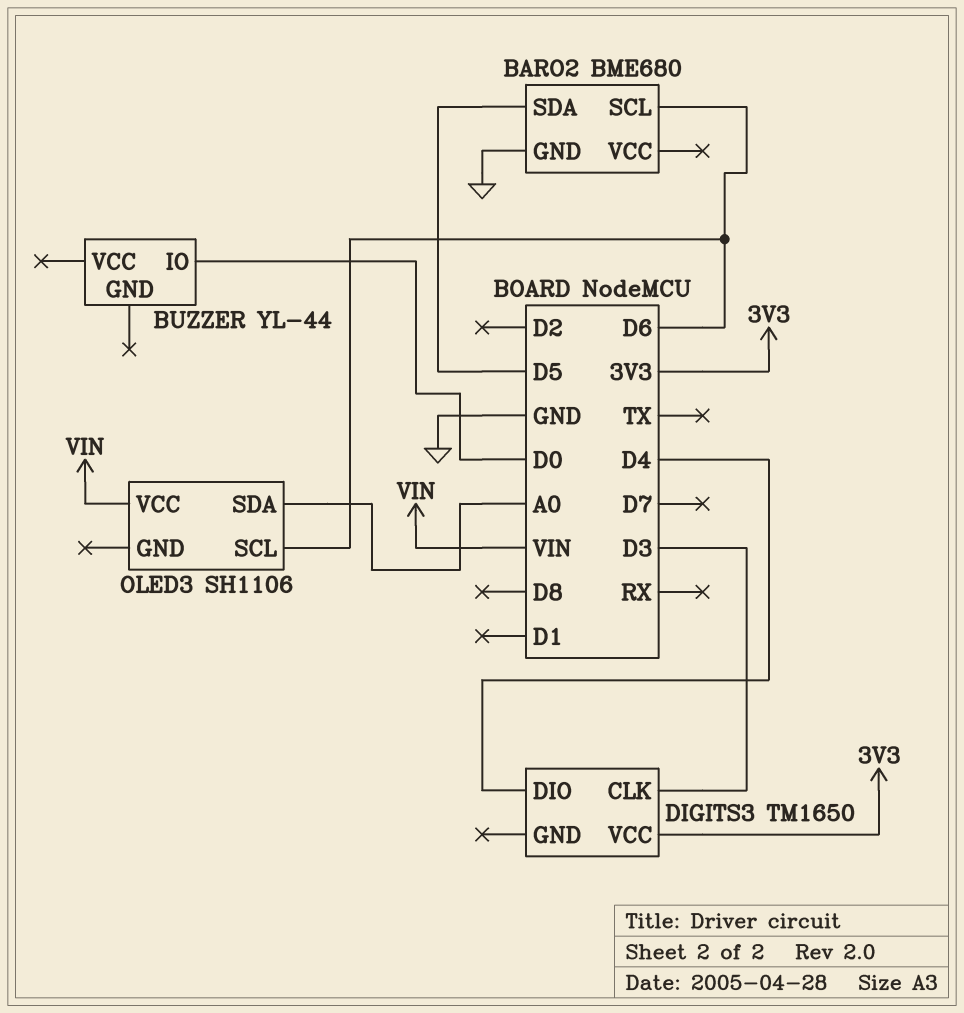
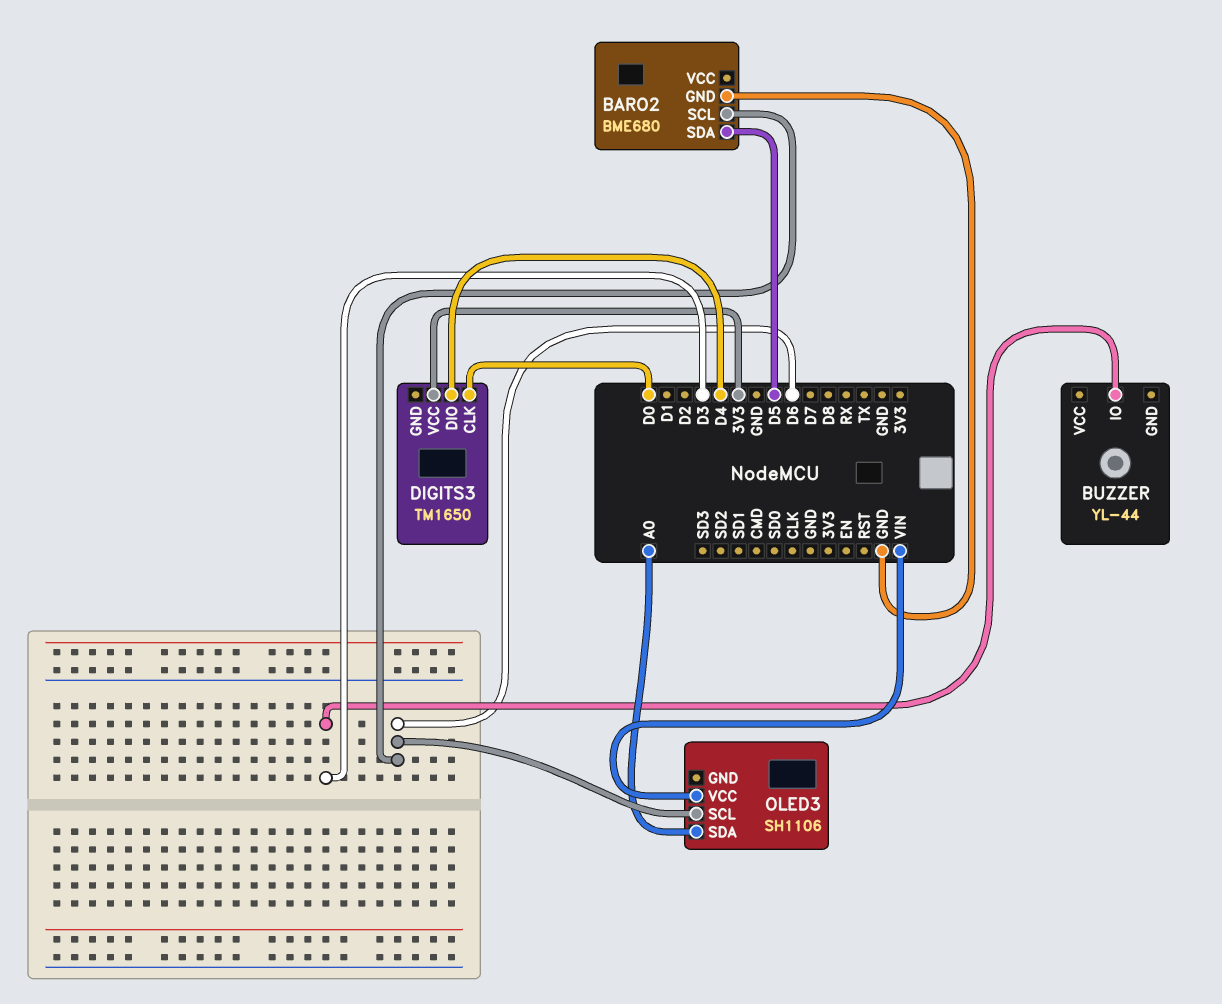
BUZZER pin IO: D0 -> D3
DIGITS3 pin CLK: D3 -> D0

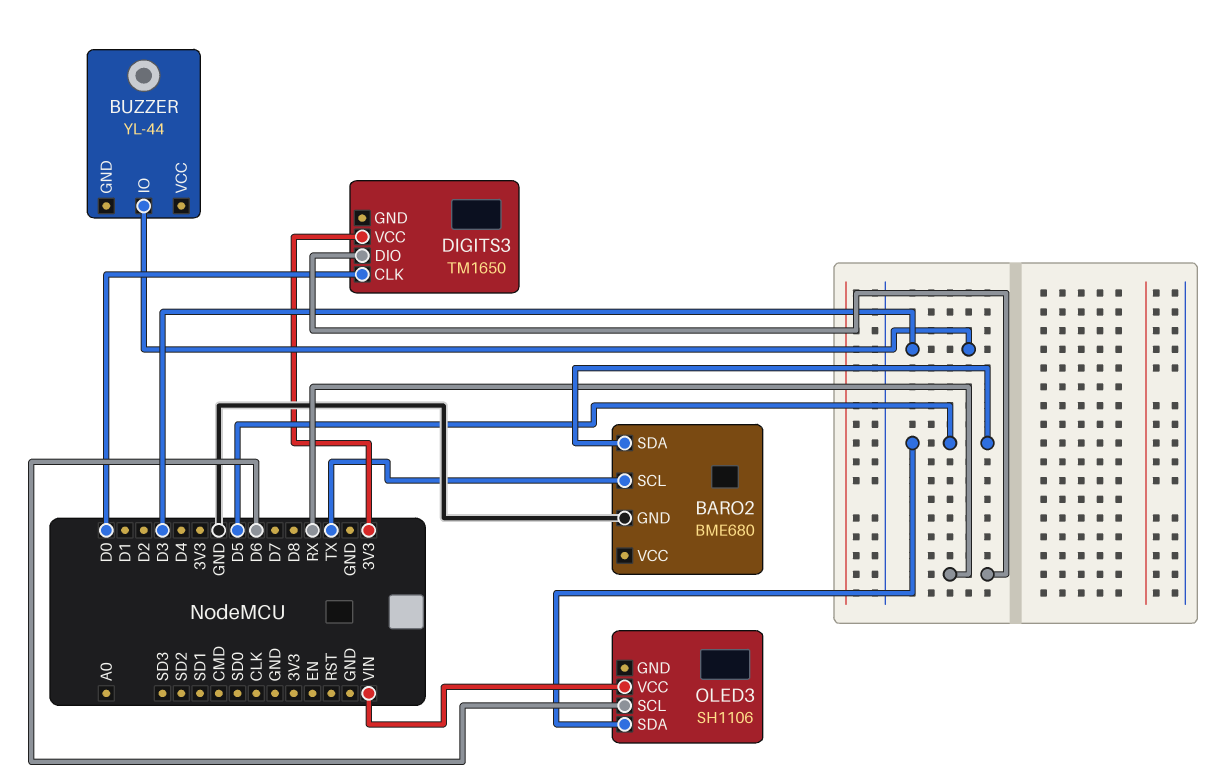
BARO2 pin SCL: D6 -> TX
DIGITS3 pin DIO: D4 -> RX
OLED3 pin SDA: A0 -> D5

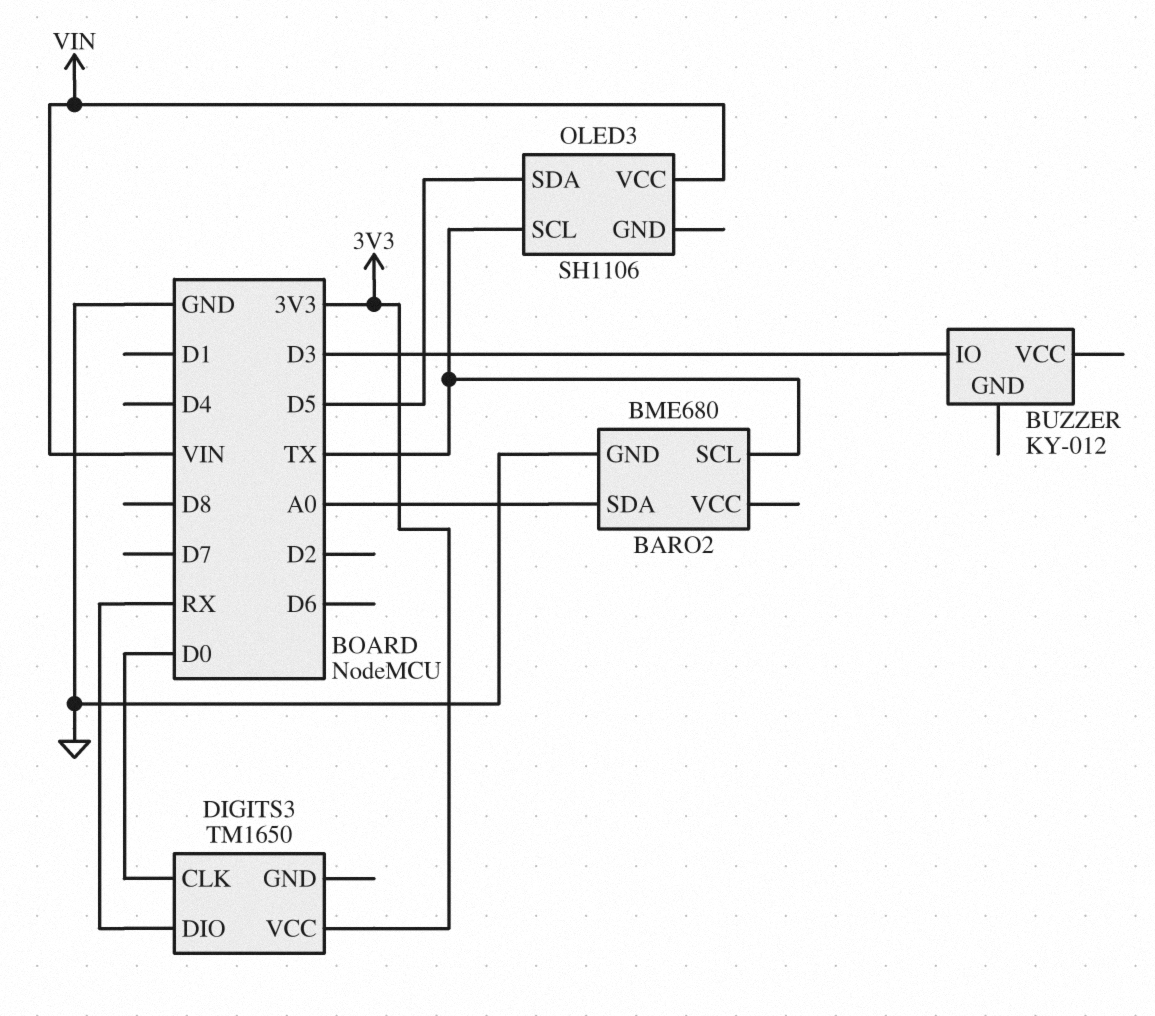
BARO2 pin SDA: D5 -> A0
BUZZER: YL-44 -> KY-012
OLED3 pin SCL: D6 -> TX

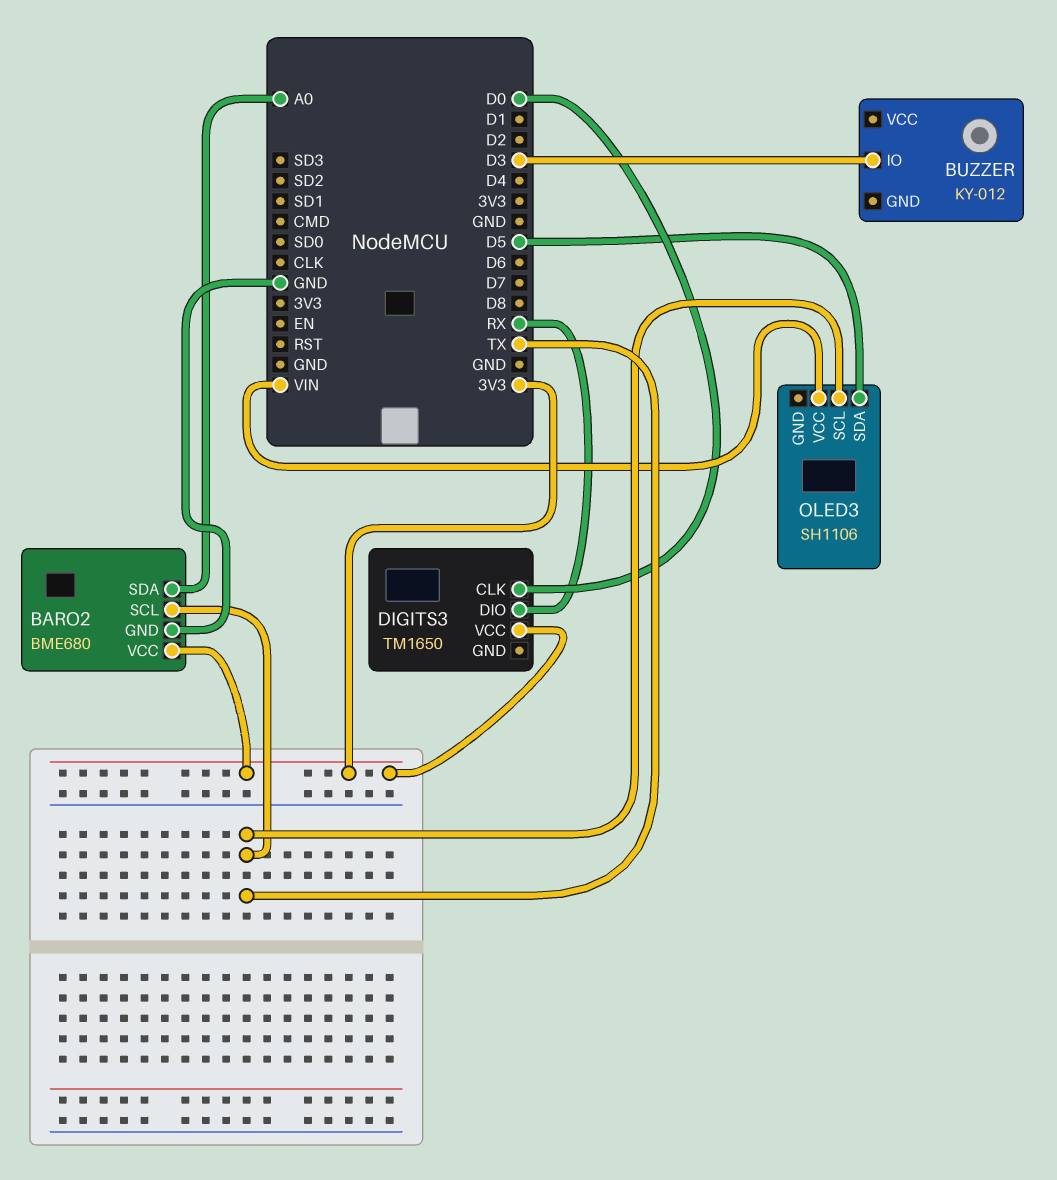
BARO2 pin VCC: none -> 3V3

